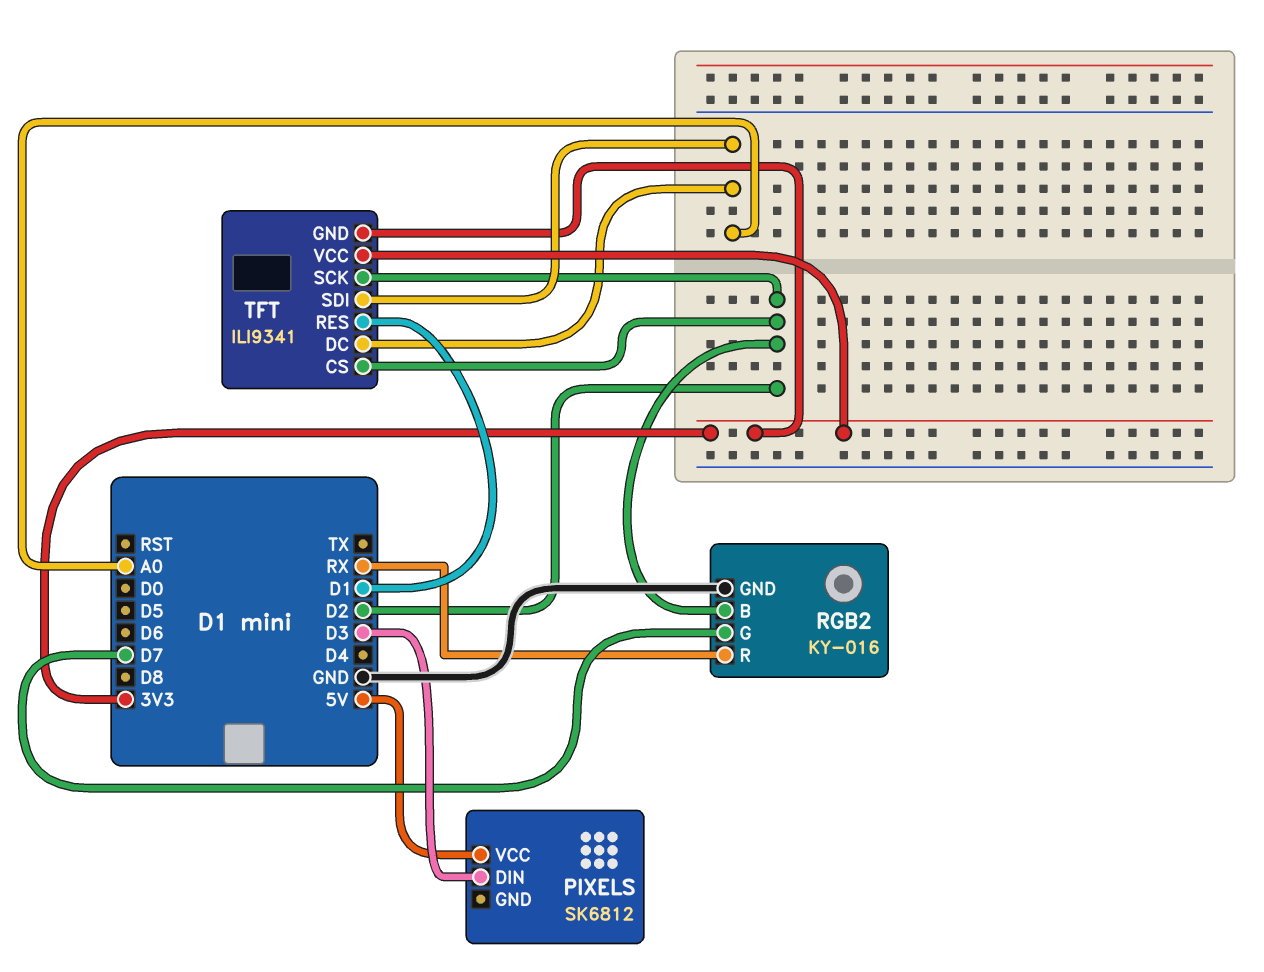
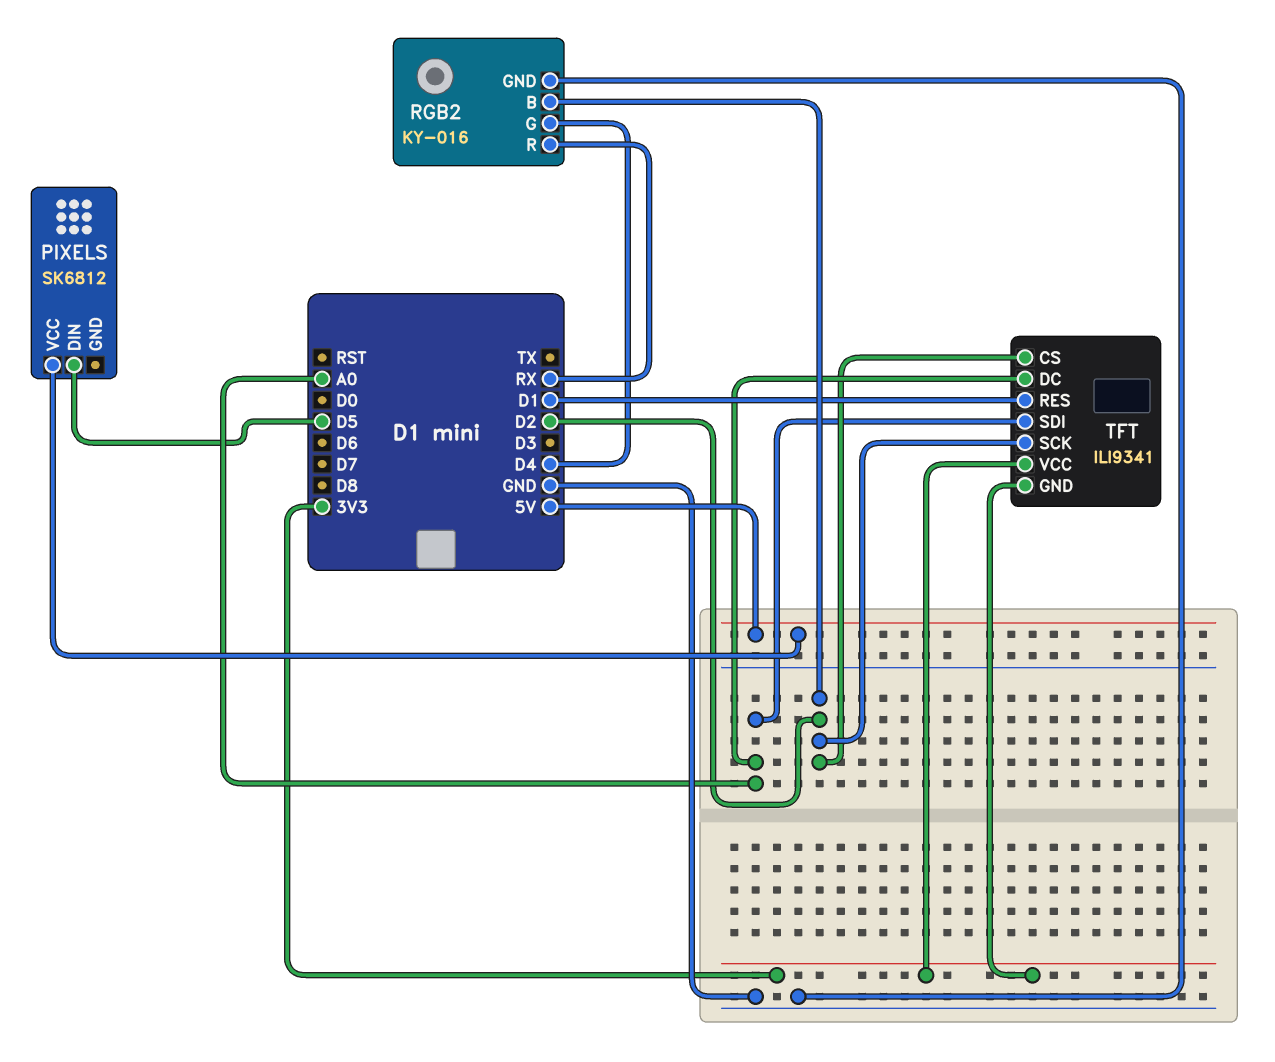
PIXELS pin DIN: D3 -> D5
RGB2 pin G: D7 -> D4

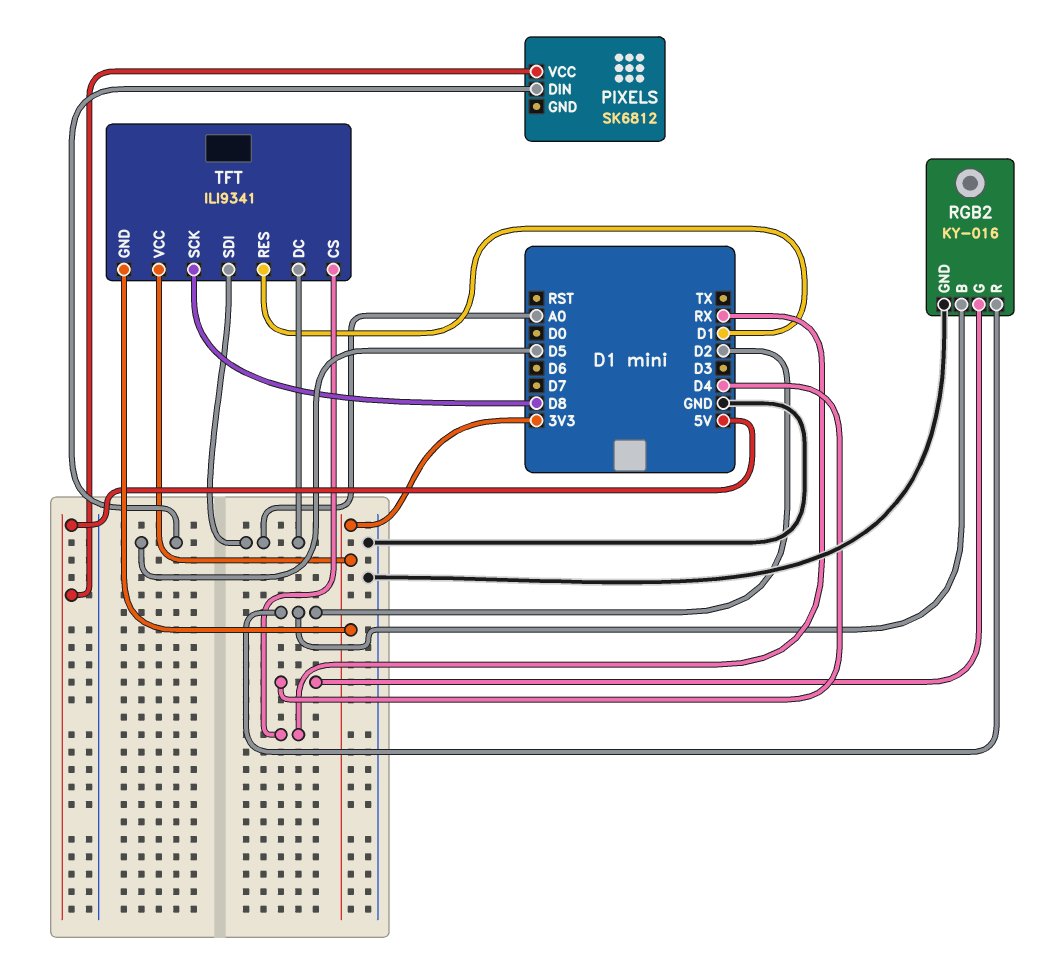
RGB2 pin R: RX -> D2
TFT pin CS: D2 -> RX
TFT pin SCK: D2 -> D8

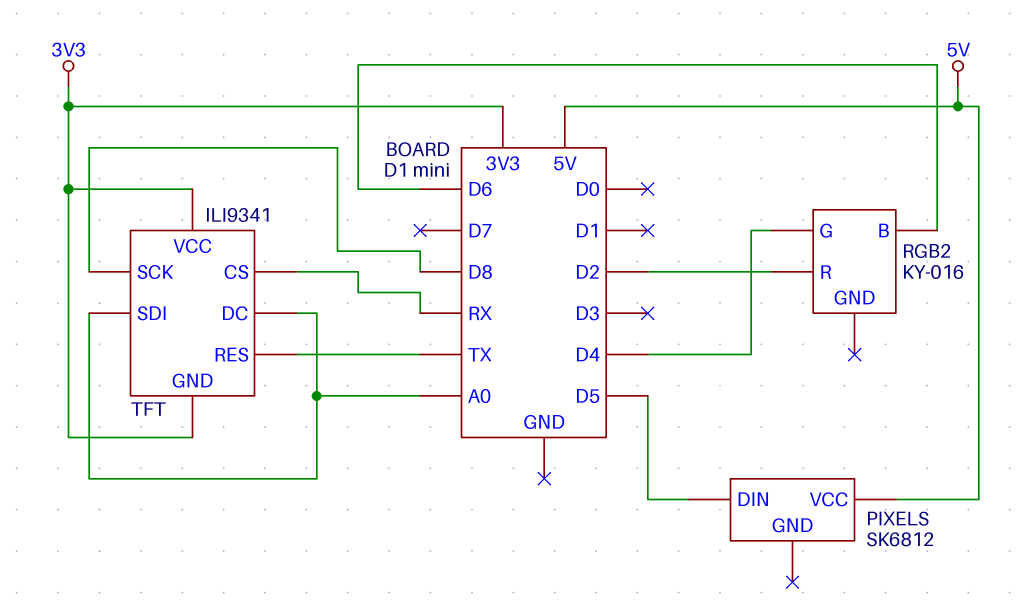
RGB2 pin B: D2 -> D6
RGB2 pin GND: GND -> none
TFT pin RES: D1 -> TX

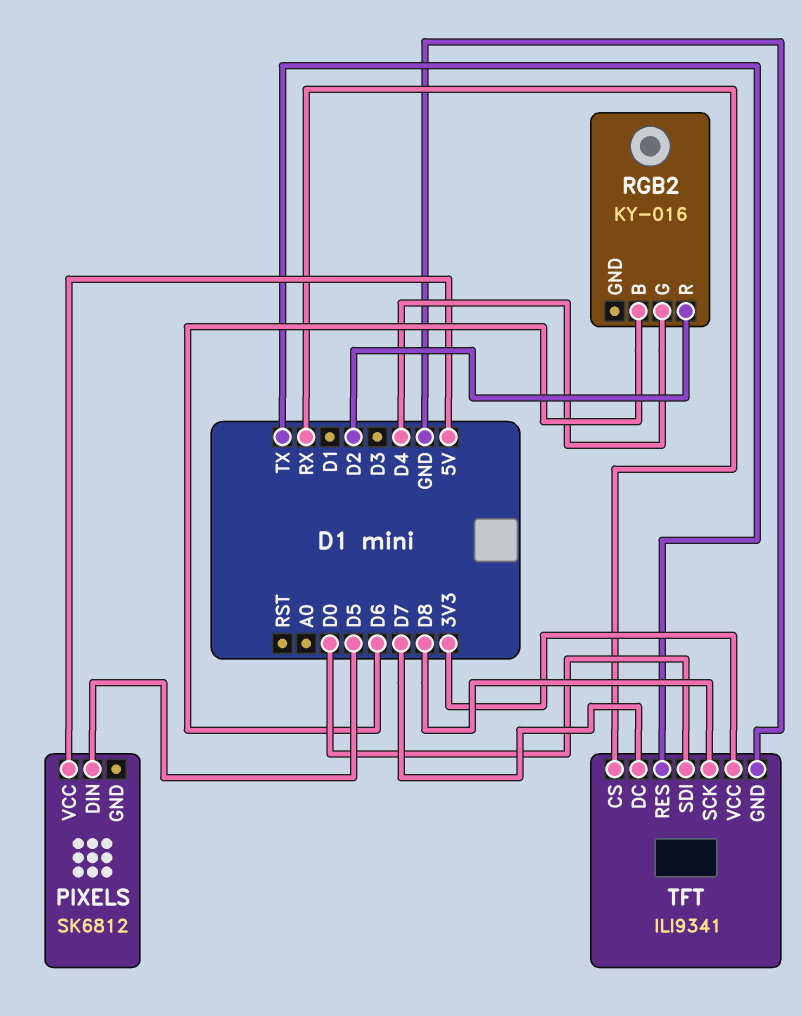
TFT pin DC: A0 -> D7
TFT pin GND: 3V3 -> GND
TFT pin SDI: A0 -> D0

